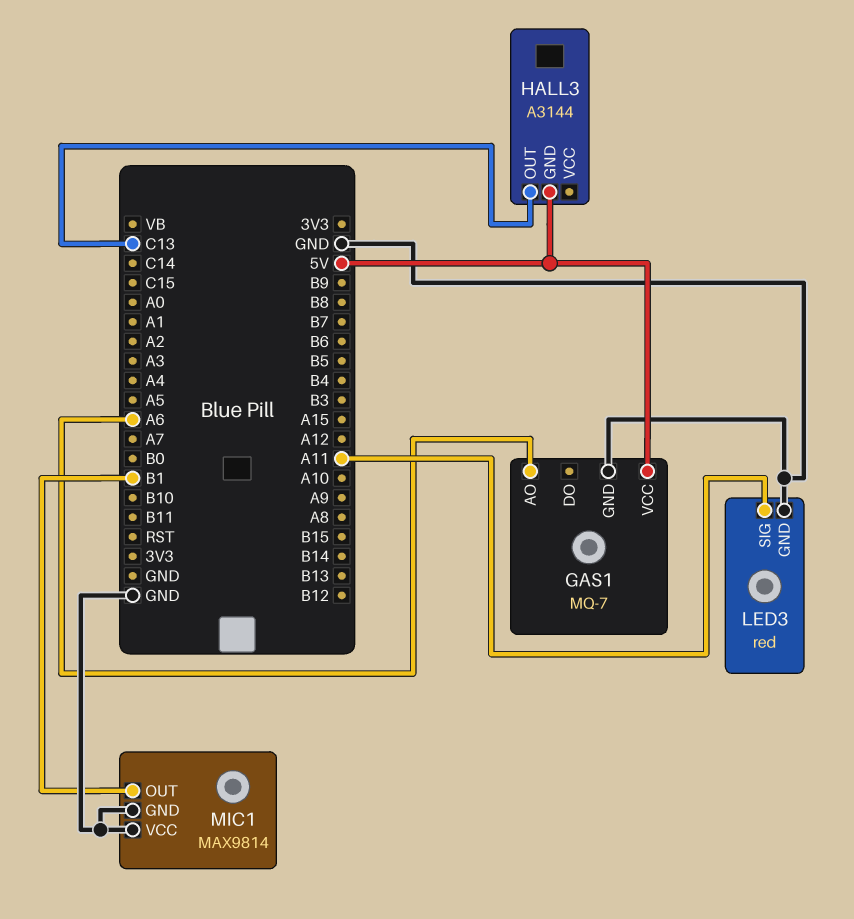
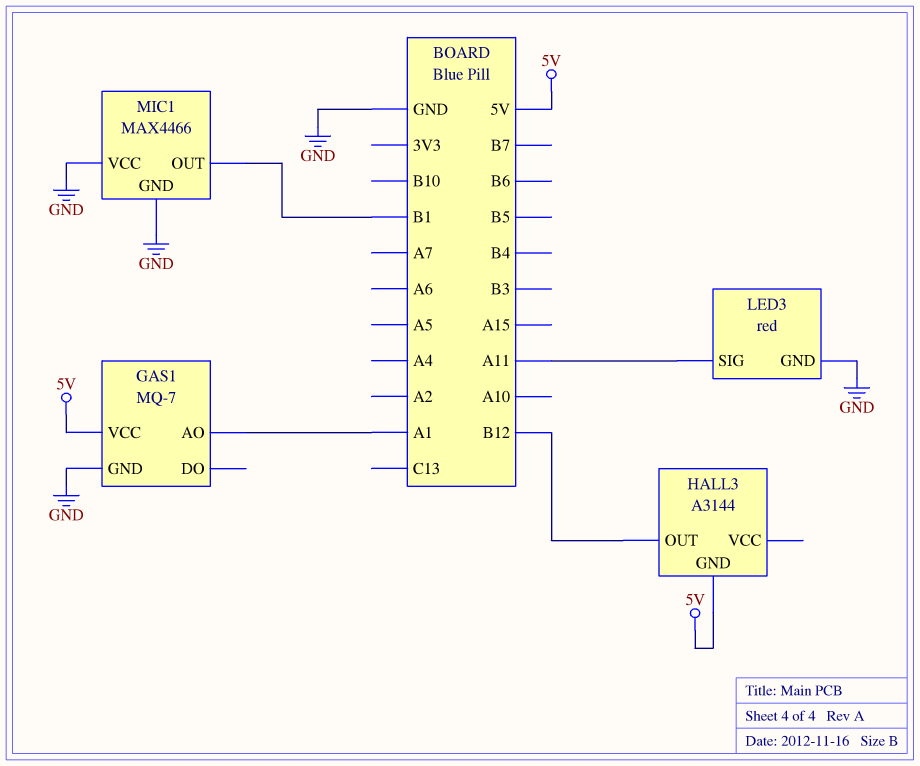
GAS1 pin AO: A6 -> A1
HALL3 pin OUT: C13 -> B12
MIC1: MAX9814 -> MAX4466

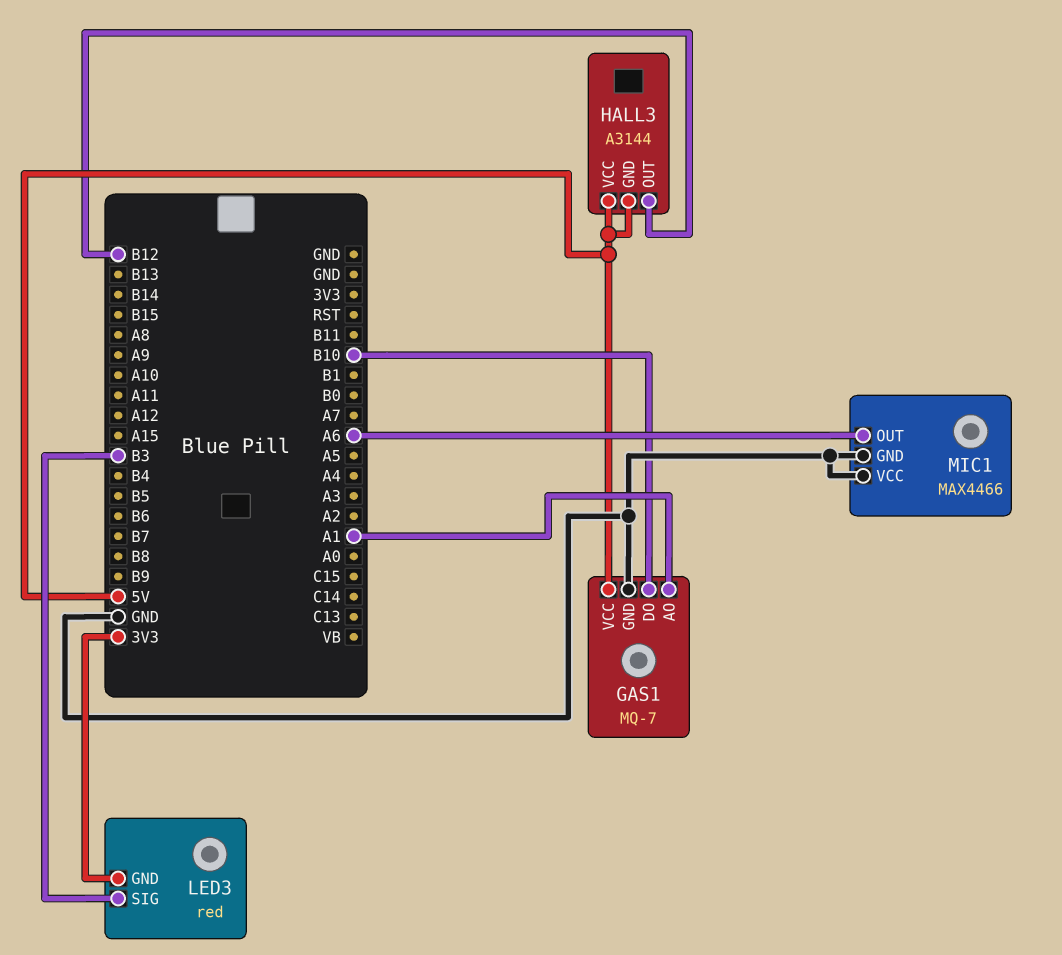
GAS1 pin DO: none -> B10
HALL3 pin VCC: none -> 5V
LED3 pin GND: GND -> 3V3
LED3 pin SIG: A11 -> B3
MIC1 pin OUT: B1 -> A6

